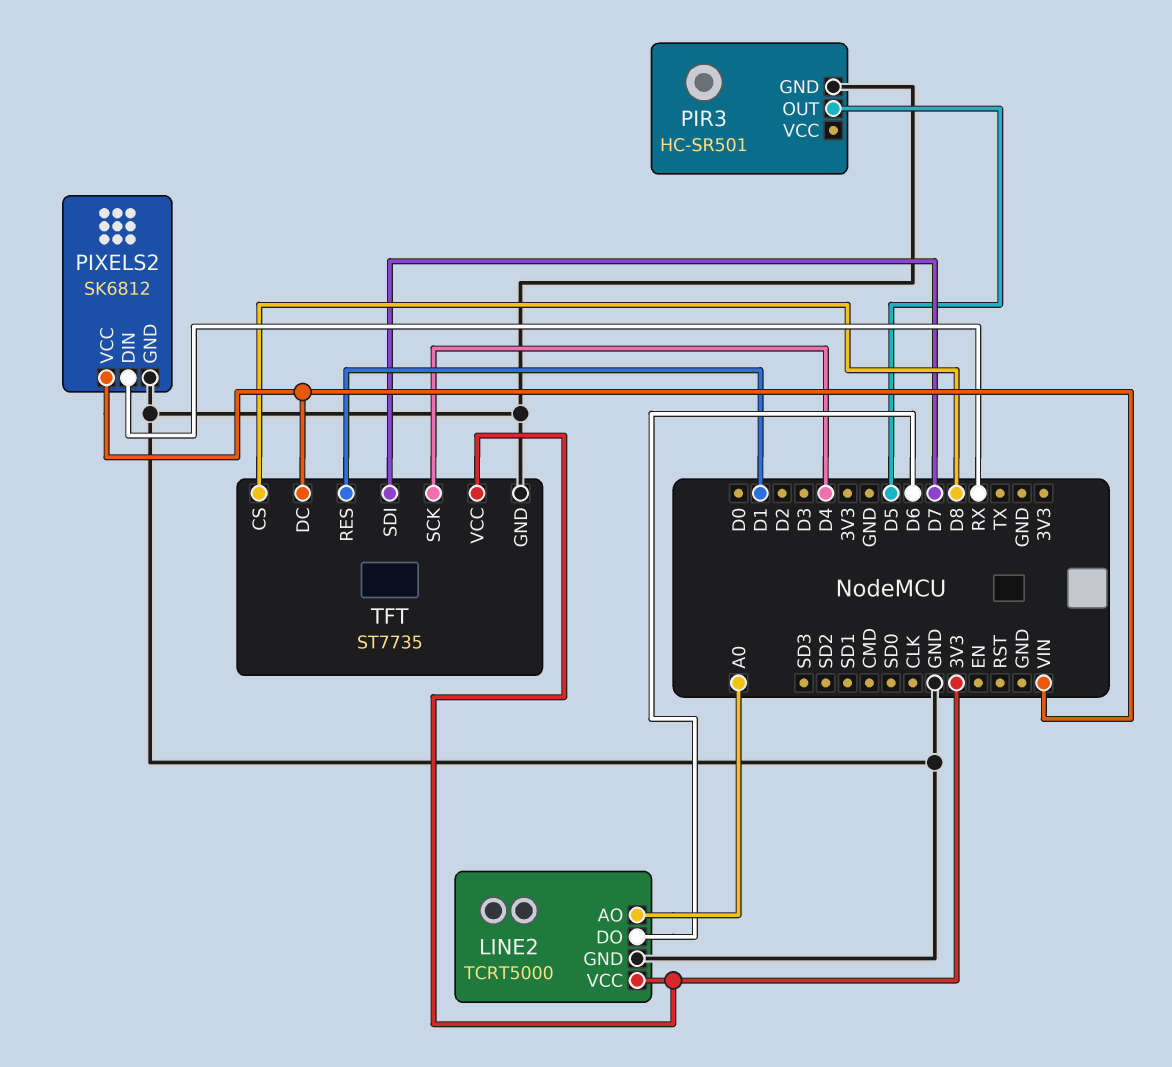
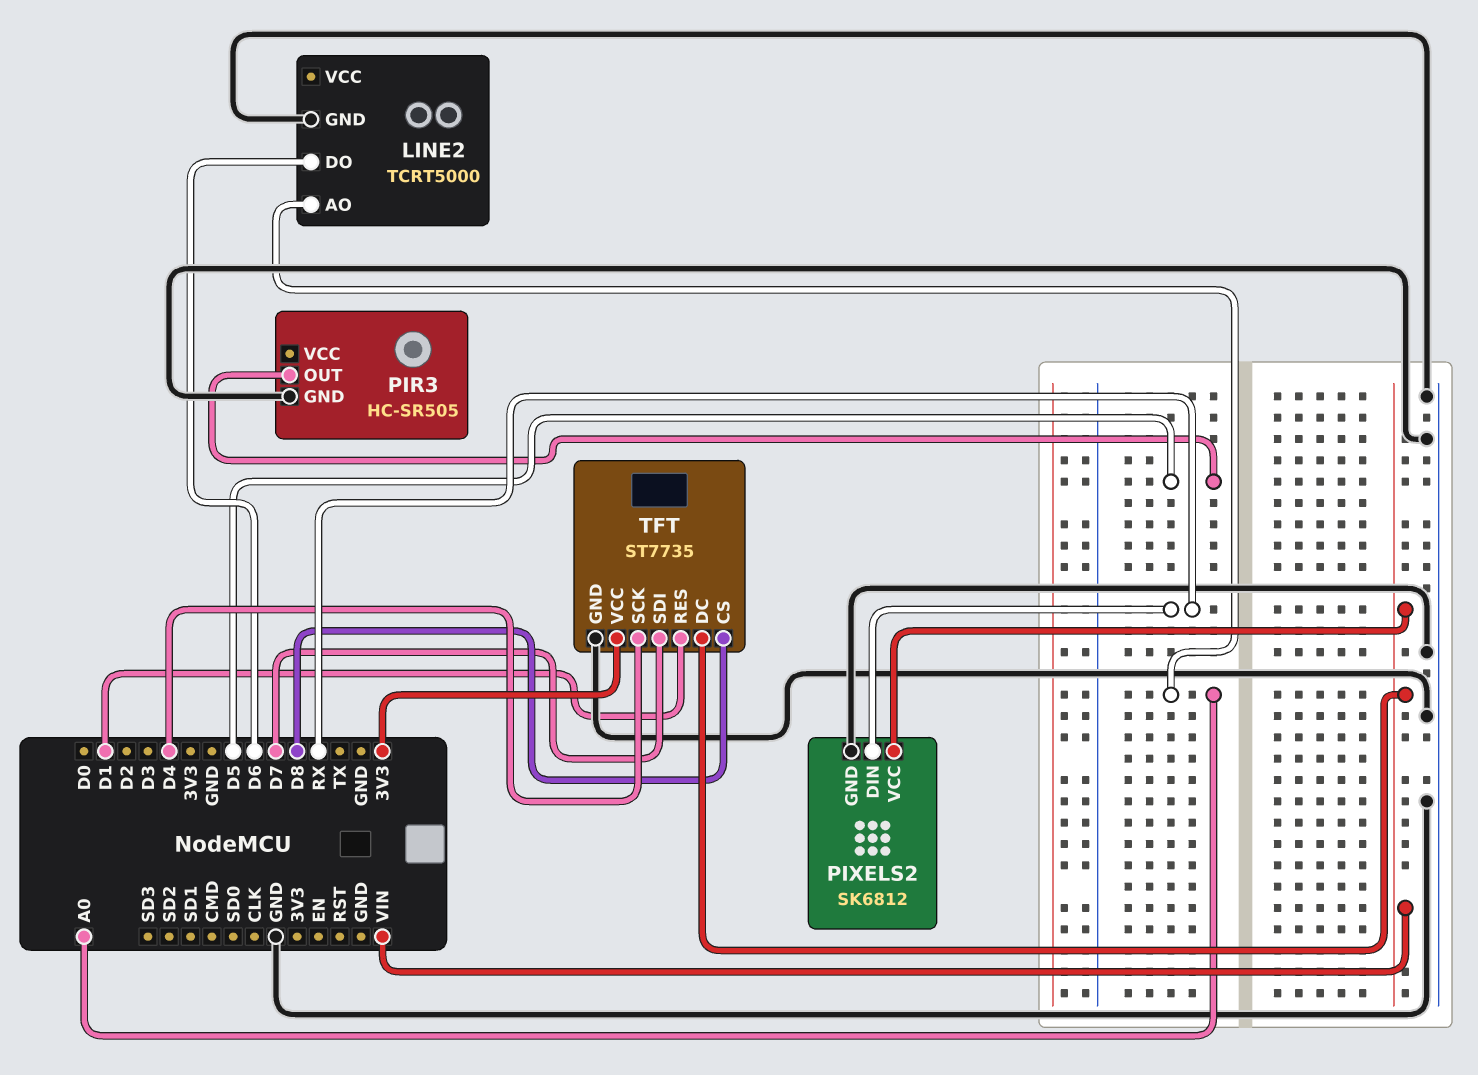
LINE2 pin VCC: 3V3 -> none
PIR3: HC-SR501 -> HC-SR505

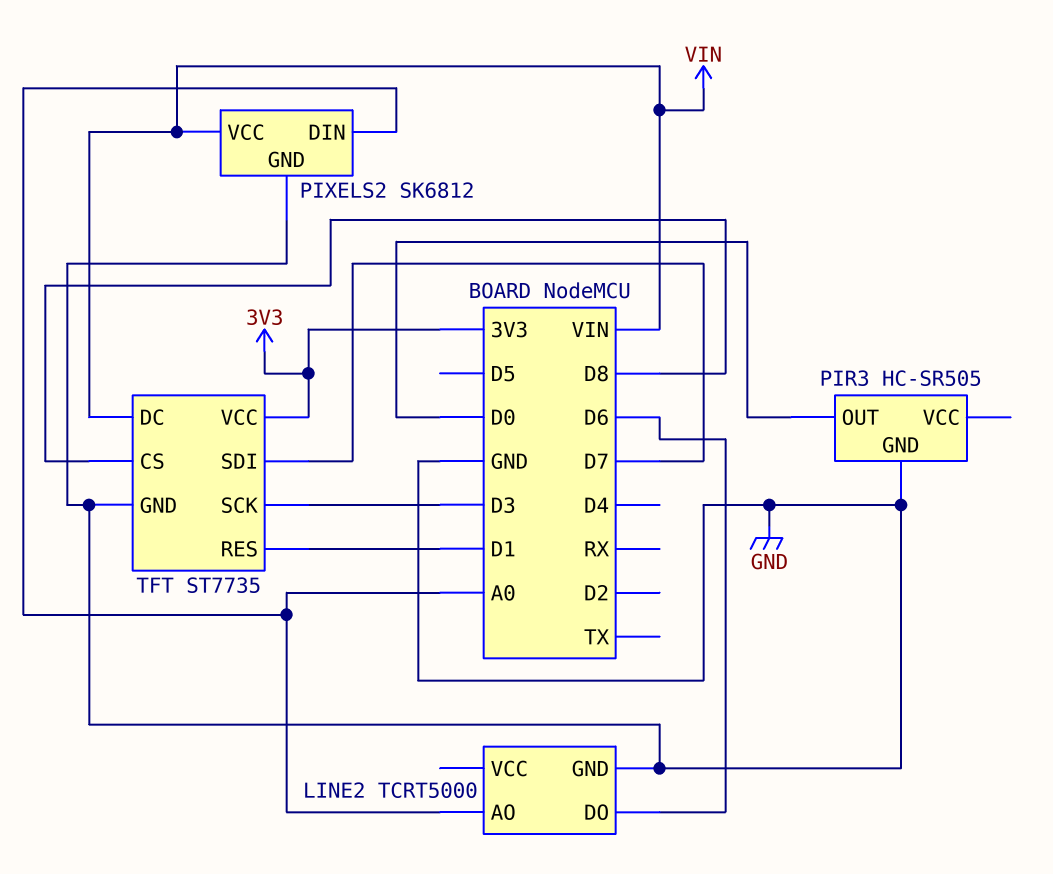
PIR3 pin OUT: D5 -> D0
PIXELS2 pin DIN: RX -> A0
TFT pin SCK: D4 -> D3

